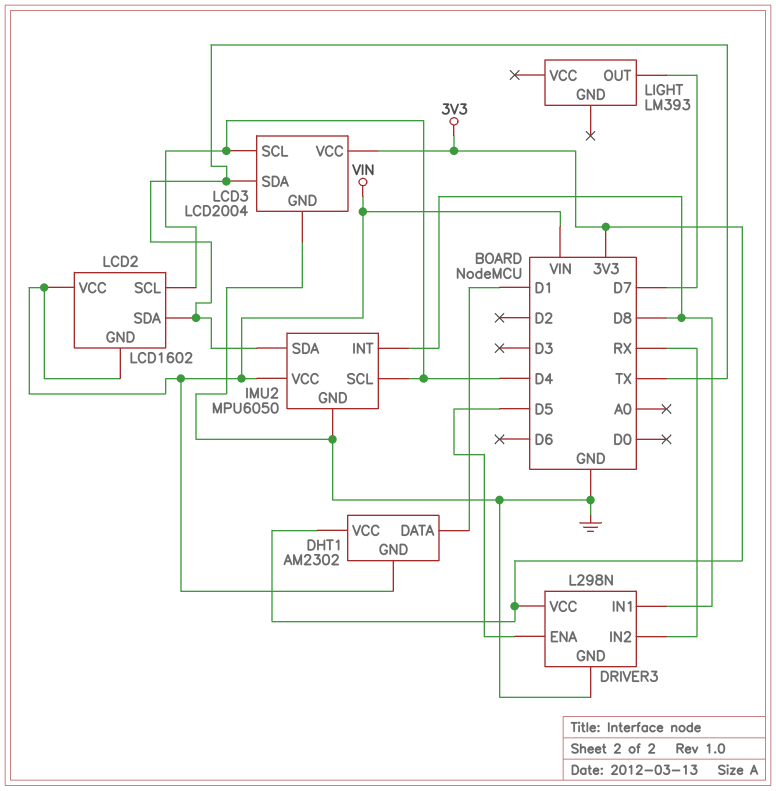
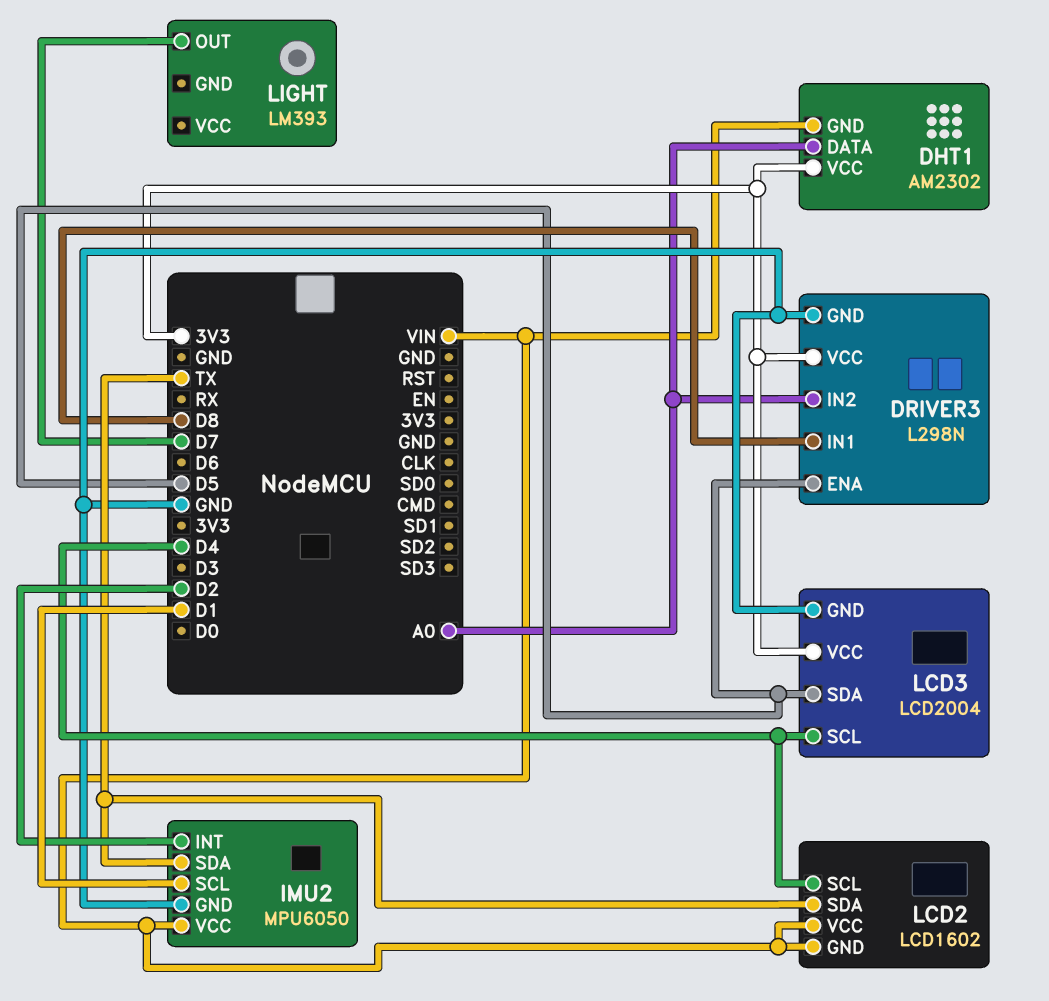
DHT1 pin DATA: D1 -> A0
DRIVER3 pin IN2: RX -> A0
IMU2 pin INT: D8 -> D2
IMU2 pin SCL: D4 -> D1
LCD3 pin SDA: TX -> D5

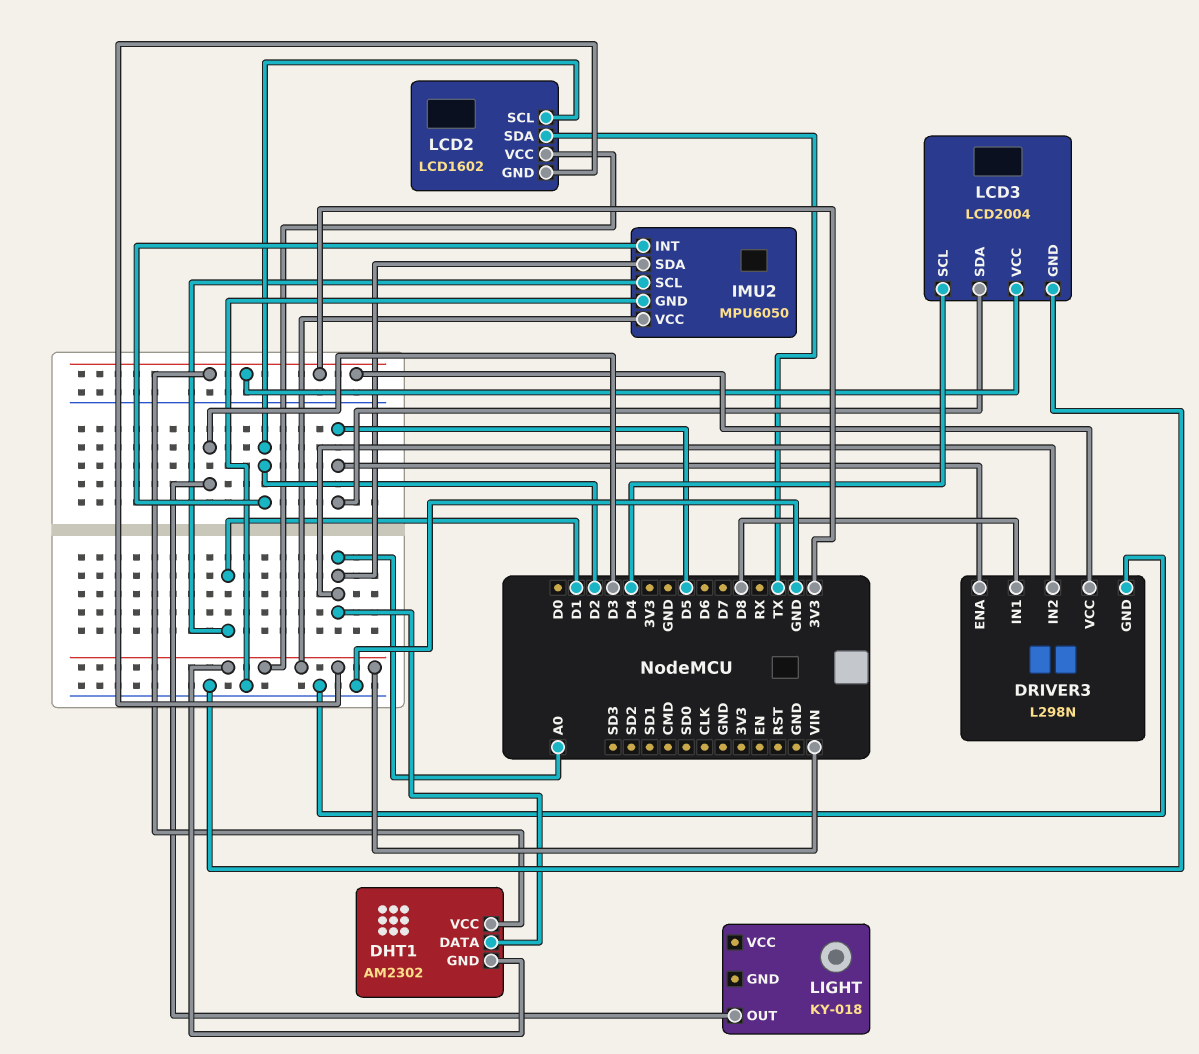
IMU2 pin SDA: TX -> A0
LCD2 pin SCL: D4 -> D2
LIGHT: LM393 -> KY-018
LIGHT pin OUT: D7 -> D3

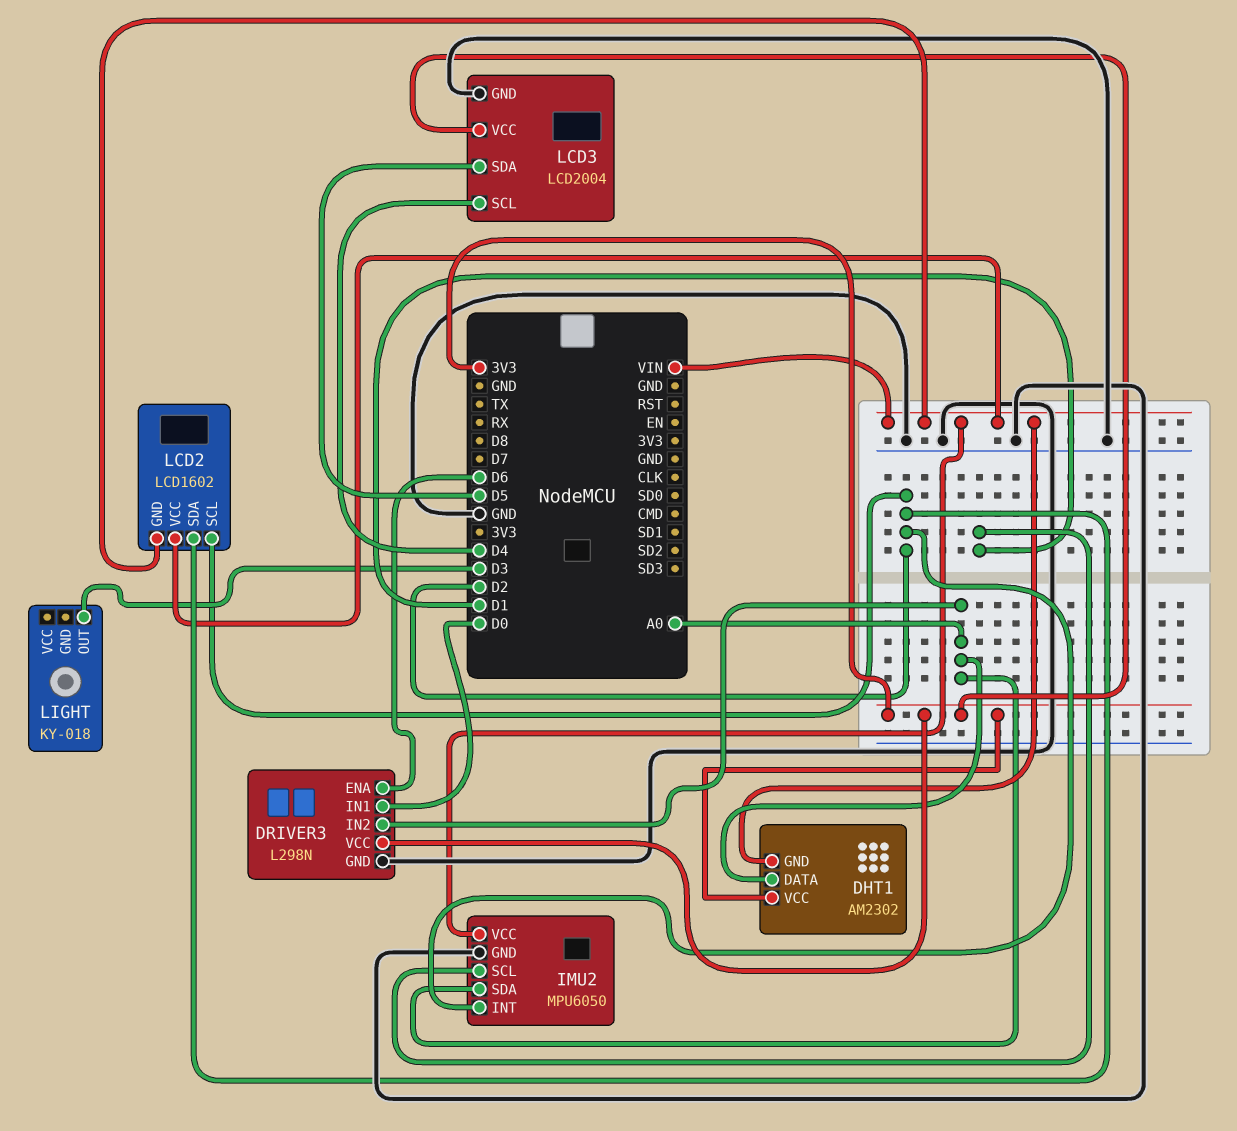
DRIVER3 pin ENA: D5 -> D6
DRIVER3 pin IN1: D8 -> D0
LCD2 pin SDA: TX -> D2

